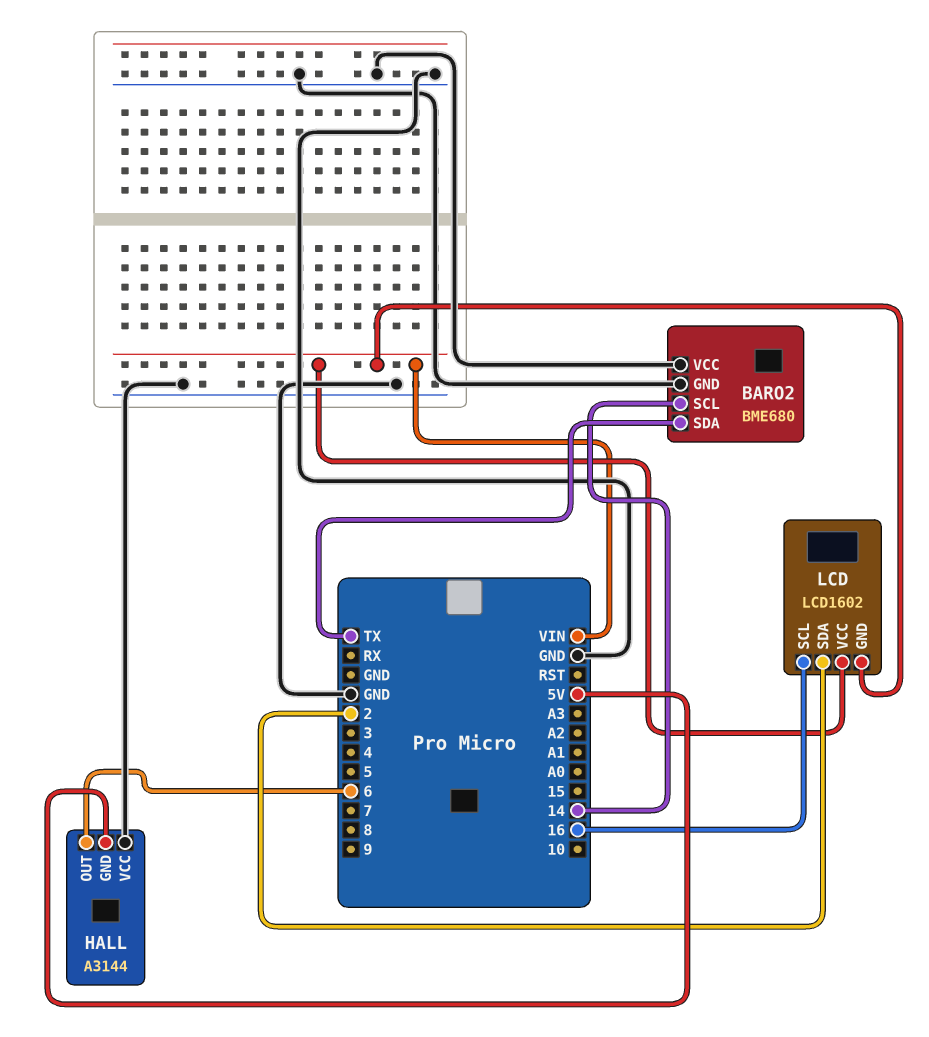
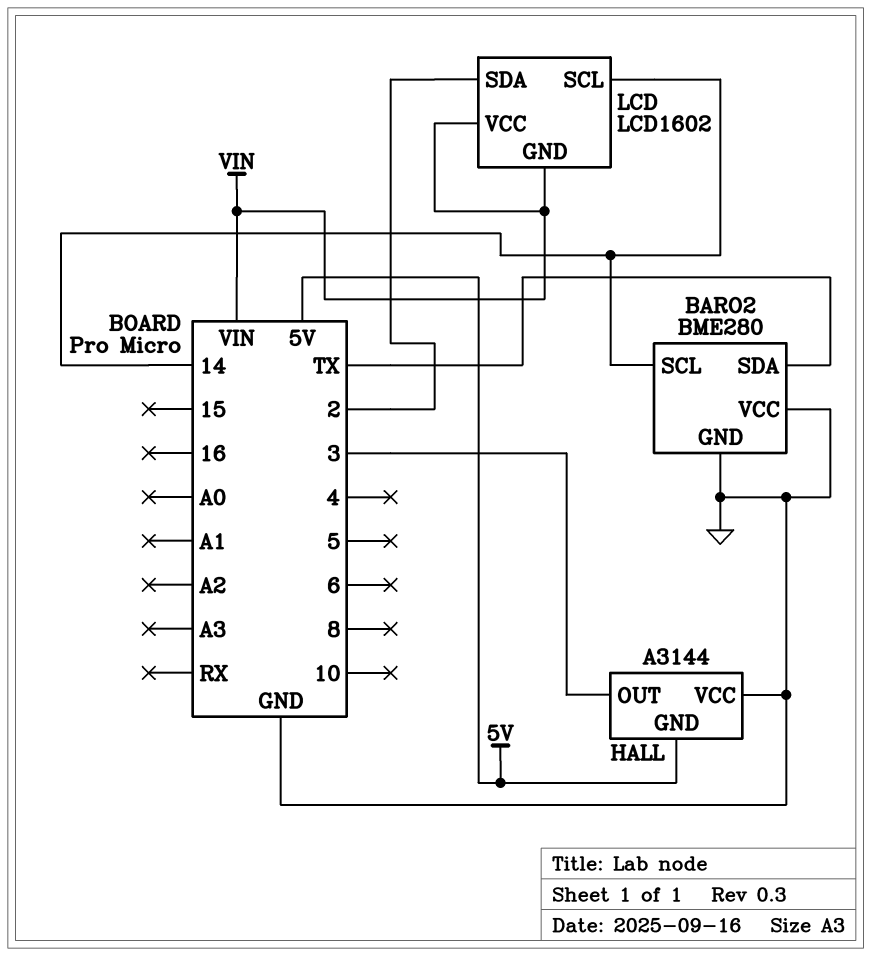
BARO2: BME680 -> BME280
HALL pin OUT: 6 -> 3
LCD pin SCL: 16 -> 14

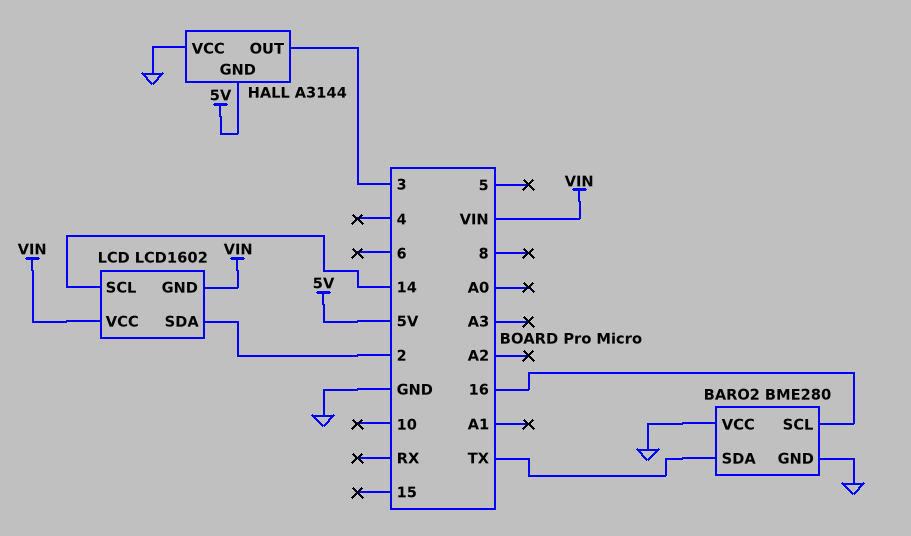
BARO2 pin SCL: 14 -> 16

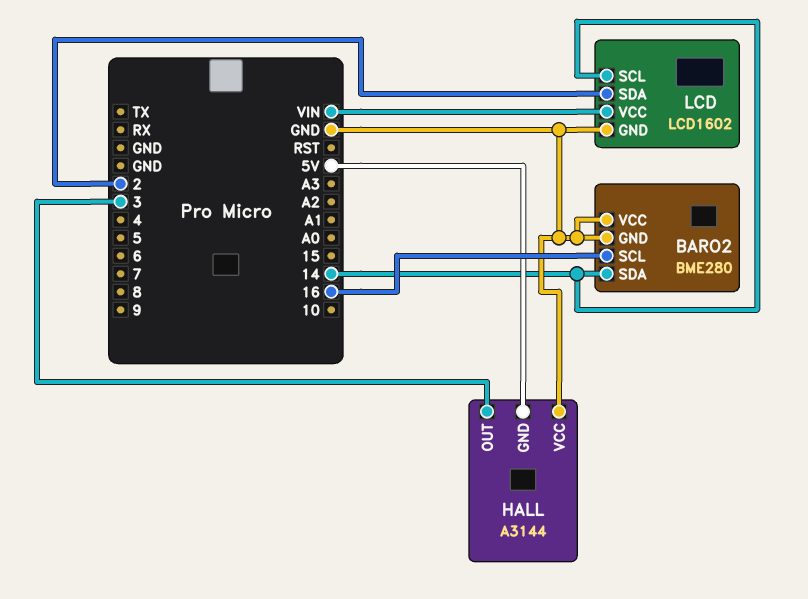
BARO2 pin SDA: TX -> 14
LCD pin GND: VIN -> GND

